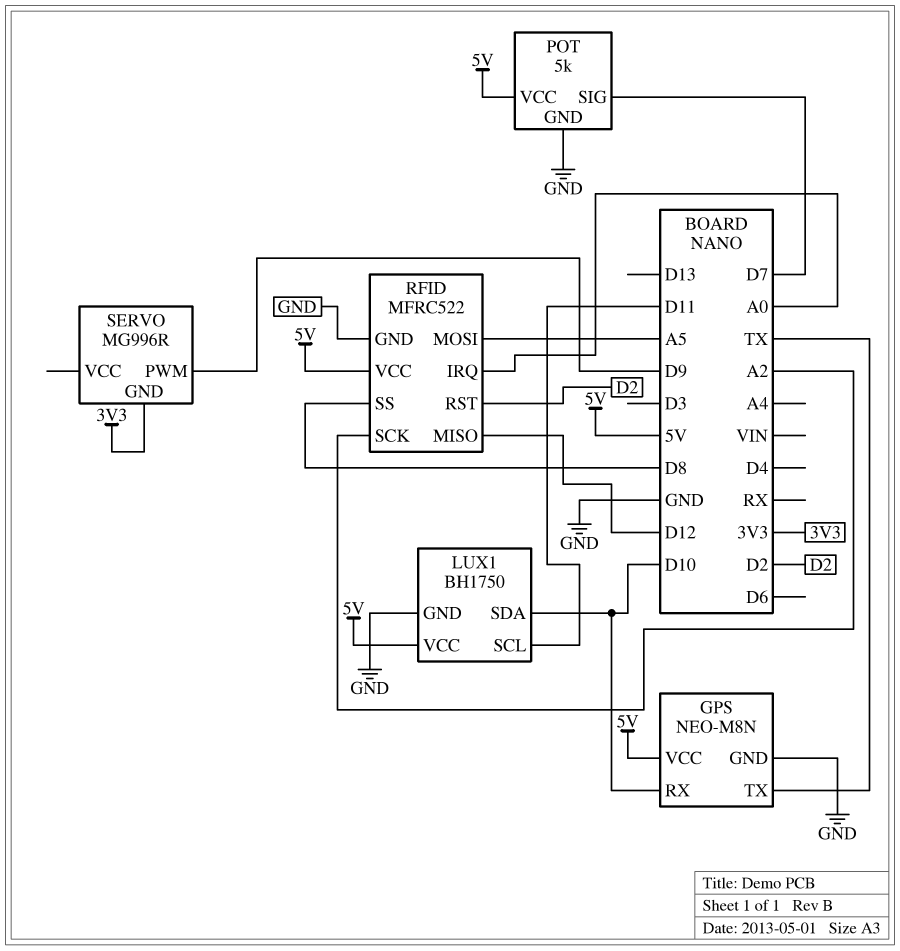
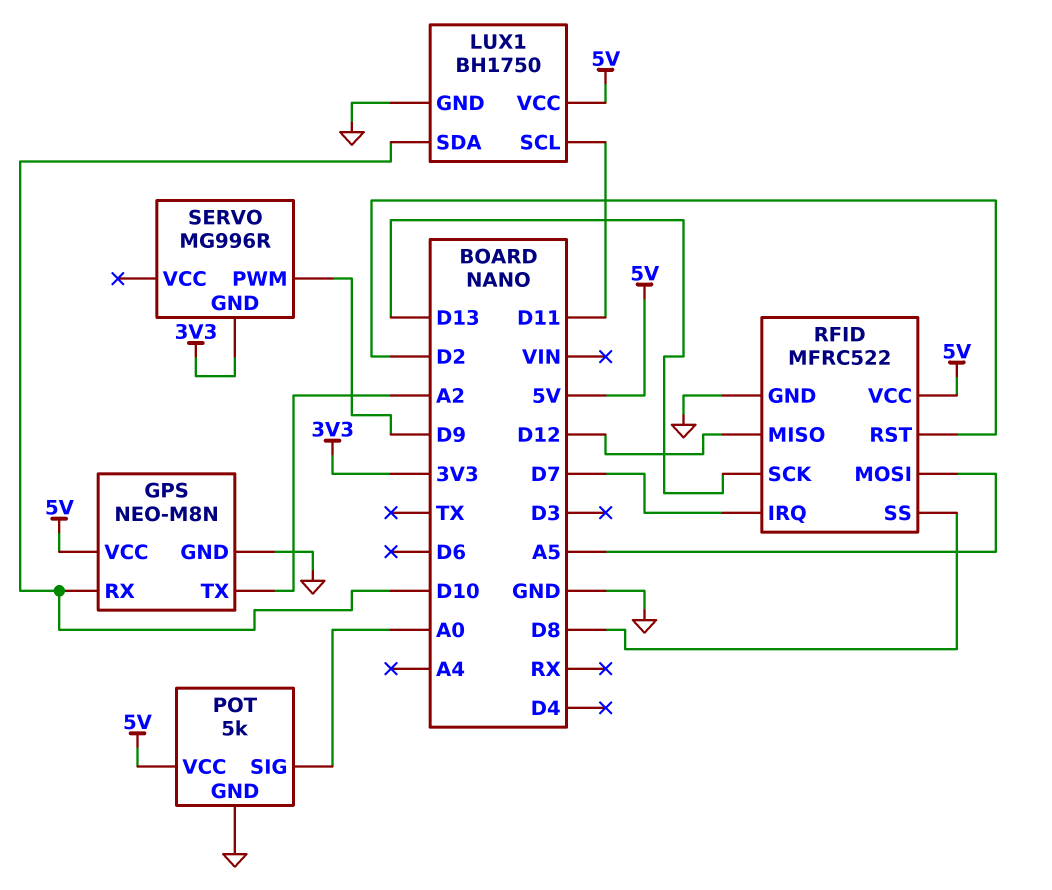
GPS pin TX: TX -> A2
POT pin SIG: D7 -> A0
RFID pin IRQ: A0 -> D7
RFID pin SCK: A2 -> D13

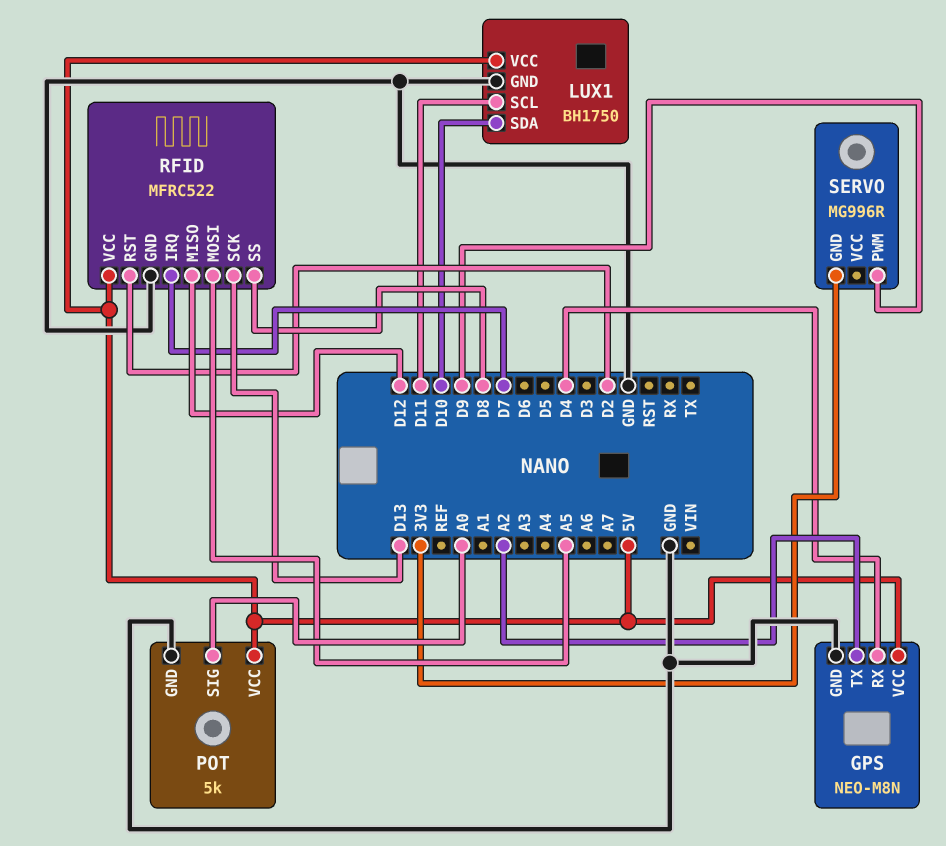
GPS pin RX: D10 -> D4

